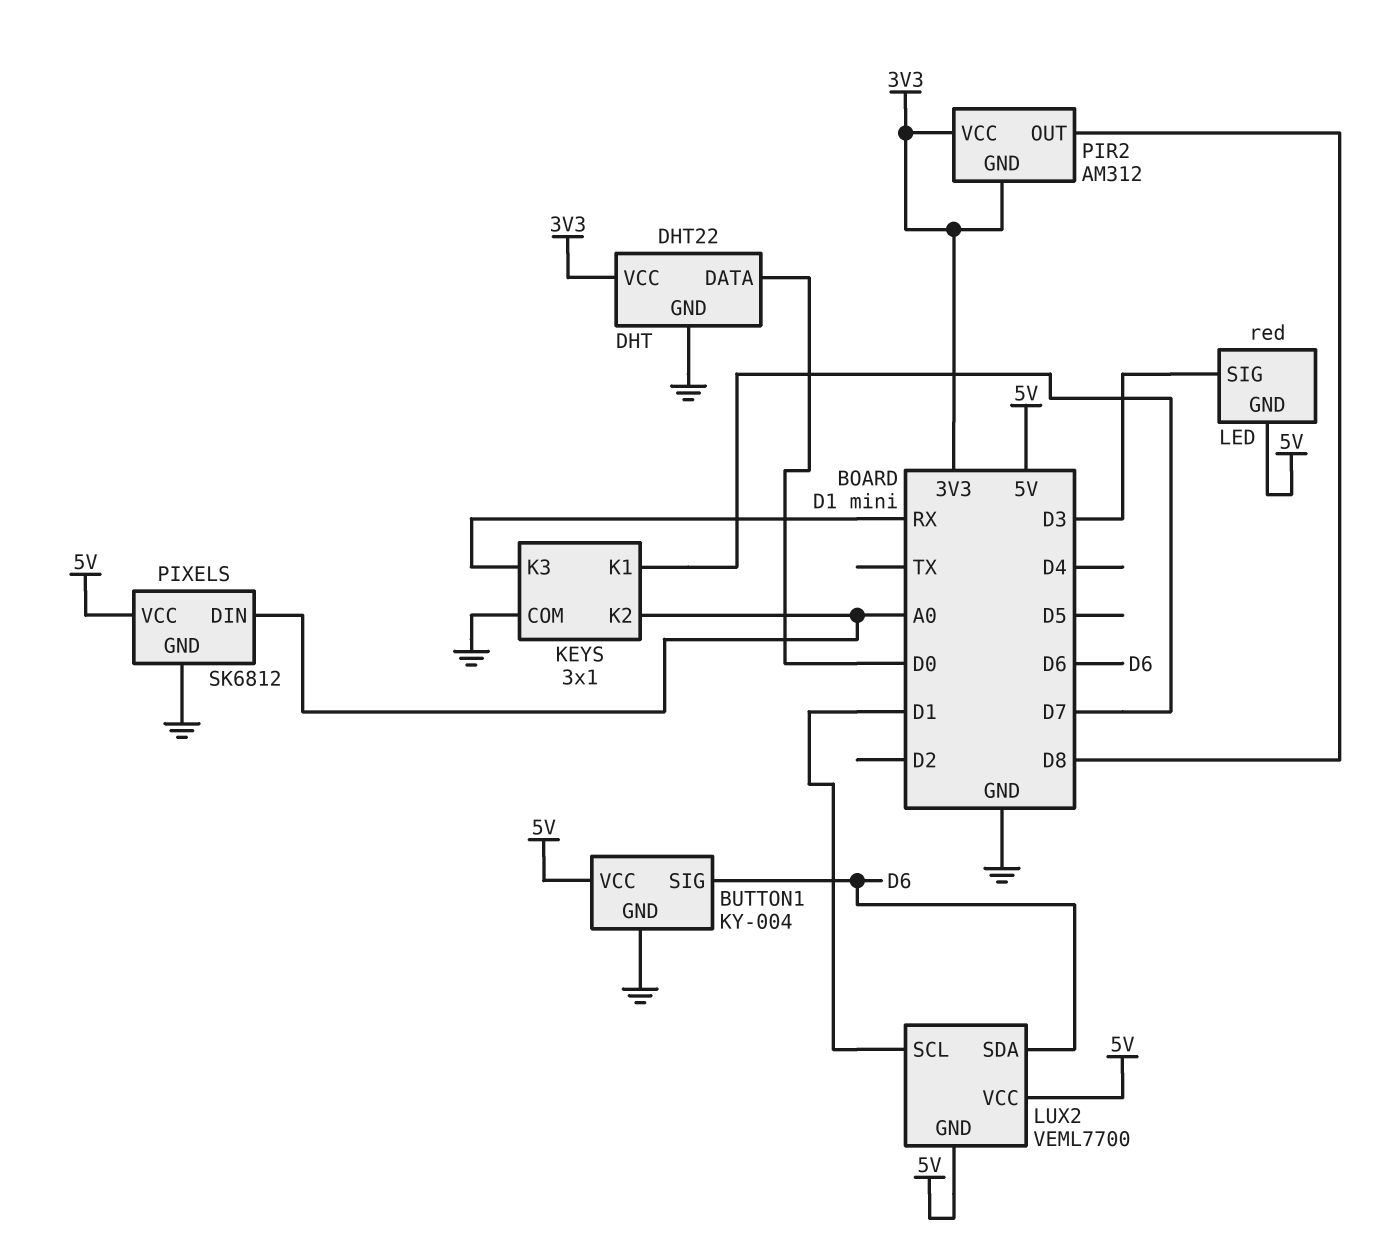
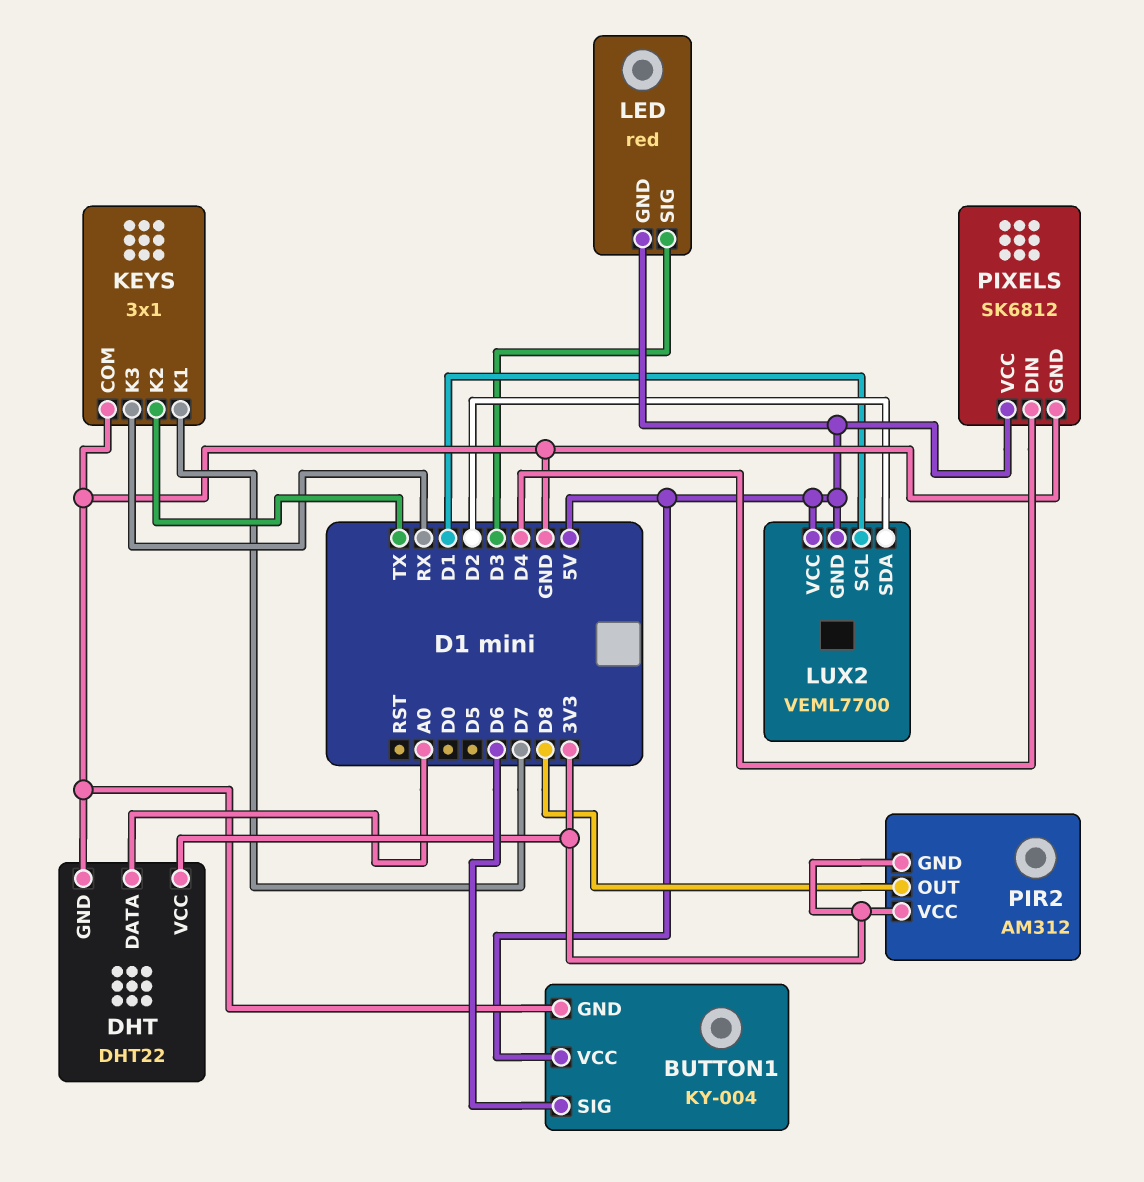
DHT pin DATA: D0 -> A0
KEYS pin K2: A0 -> TX
LUX2 pin SDA: D6 -> D2
PIXELS pin DIN: A0 -> D4

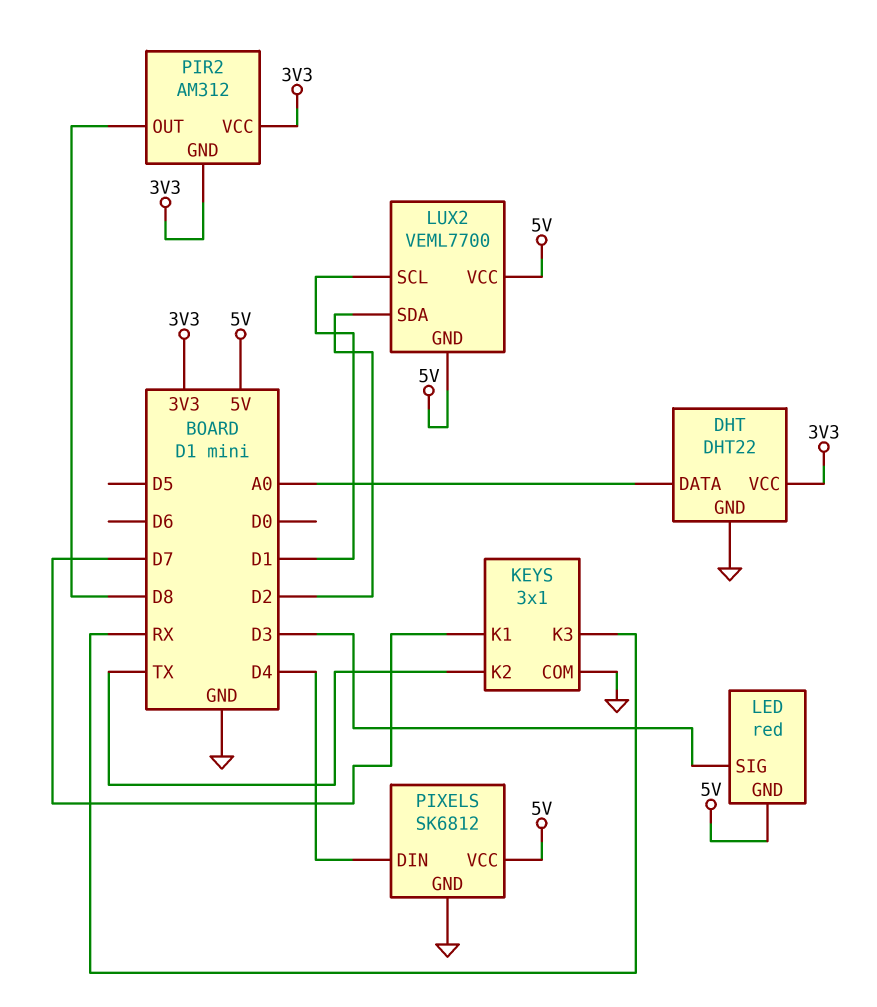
BUTTON1: KY-004 -> none
BUTTON1 pin GND: GND -> none
BUTTON1 pin SIG: D6 -> none
BUTTON1 pin VCC: 5V -> none

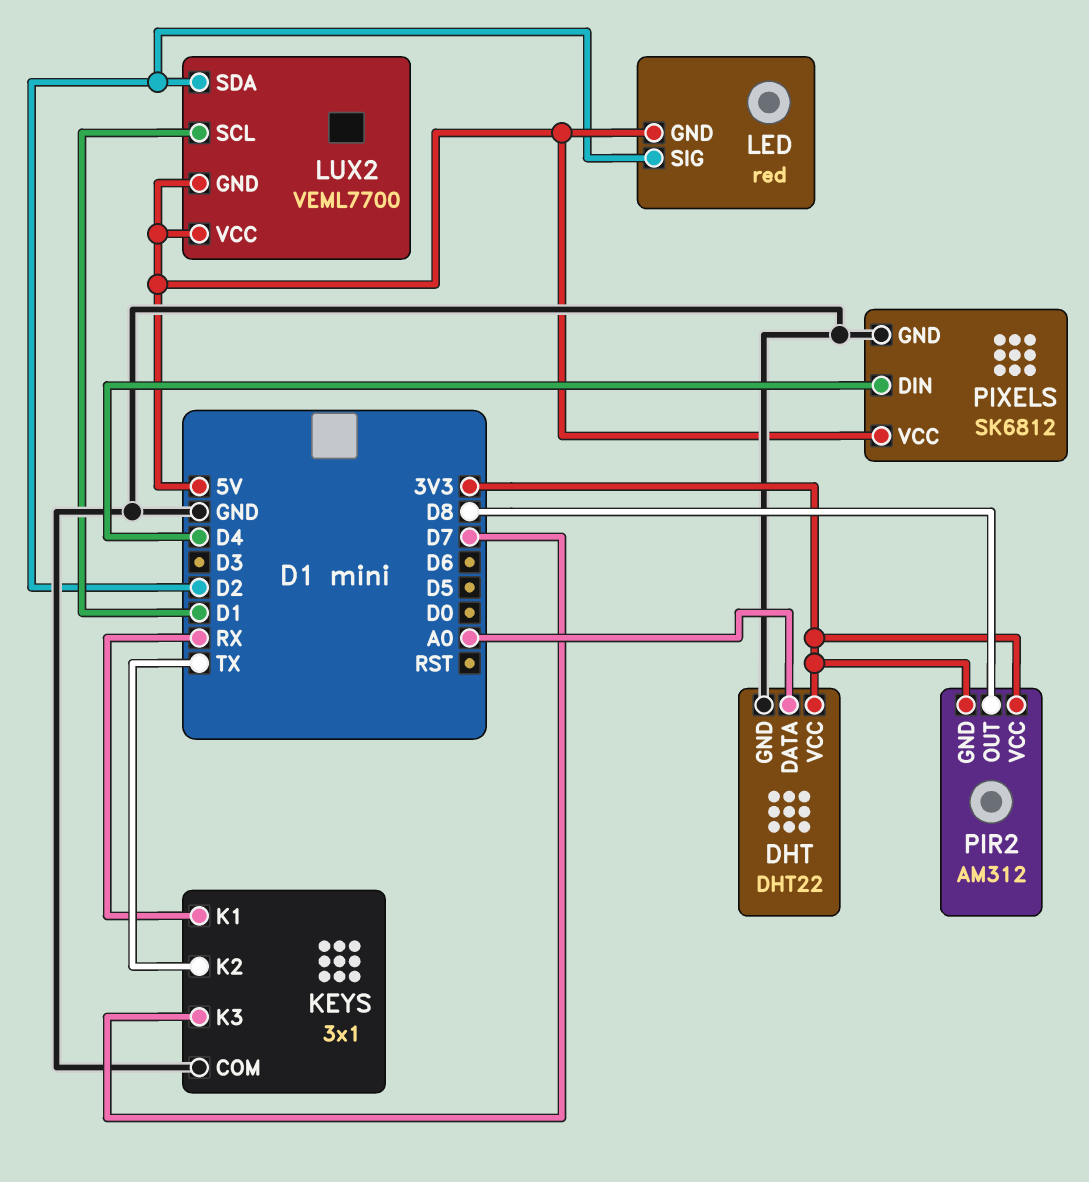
KEYS pin K1: D7 -> RX
KEYS pin K3: RX -> D7
LED pin SIG: D3 -> D2

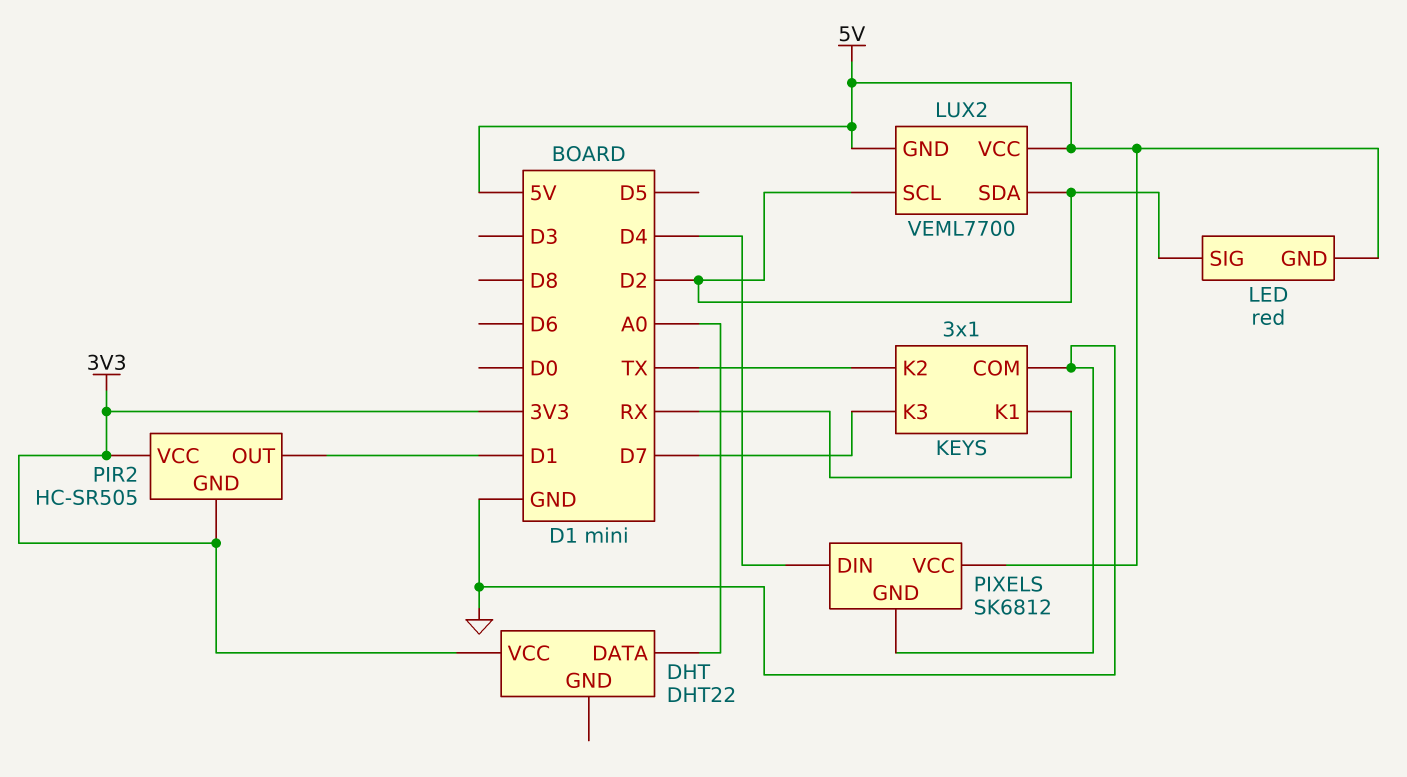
DHT pin GND: GND -> none
LUX2 pin SCL: D1 -> D2
PIR2: AM312 -> HC-SR505
PIR2 pin OUT: D8 -> D1

